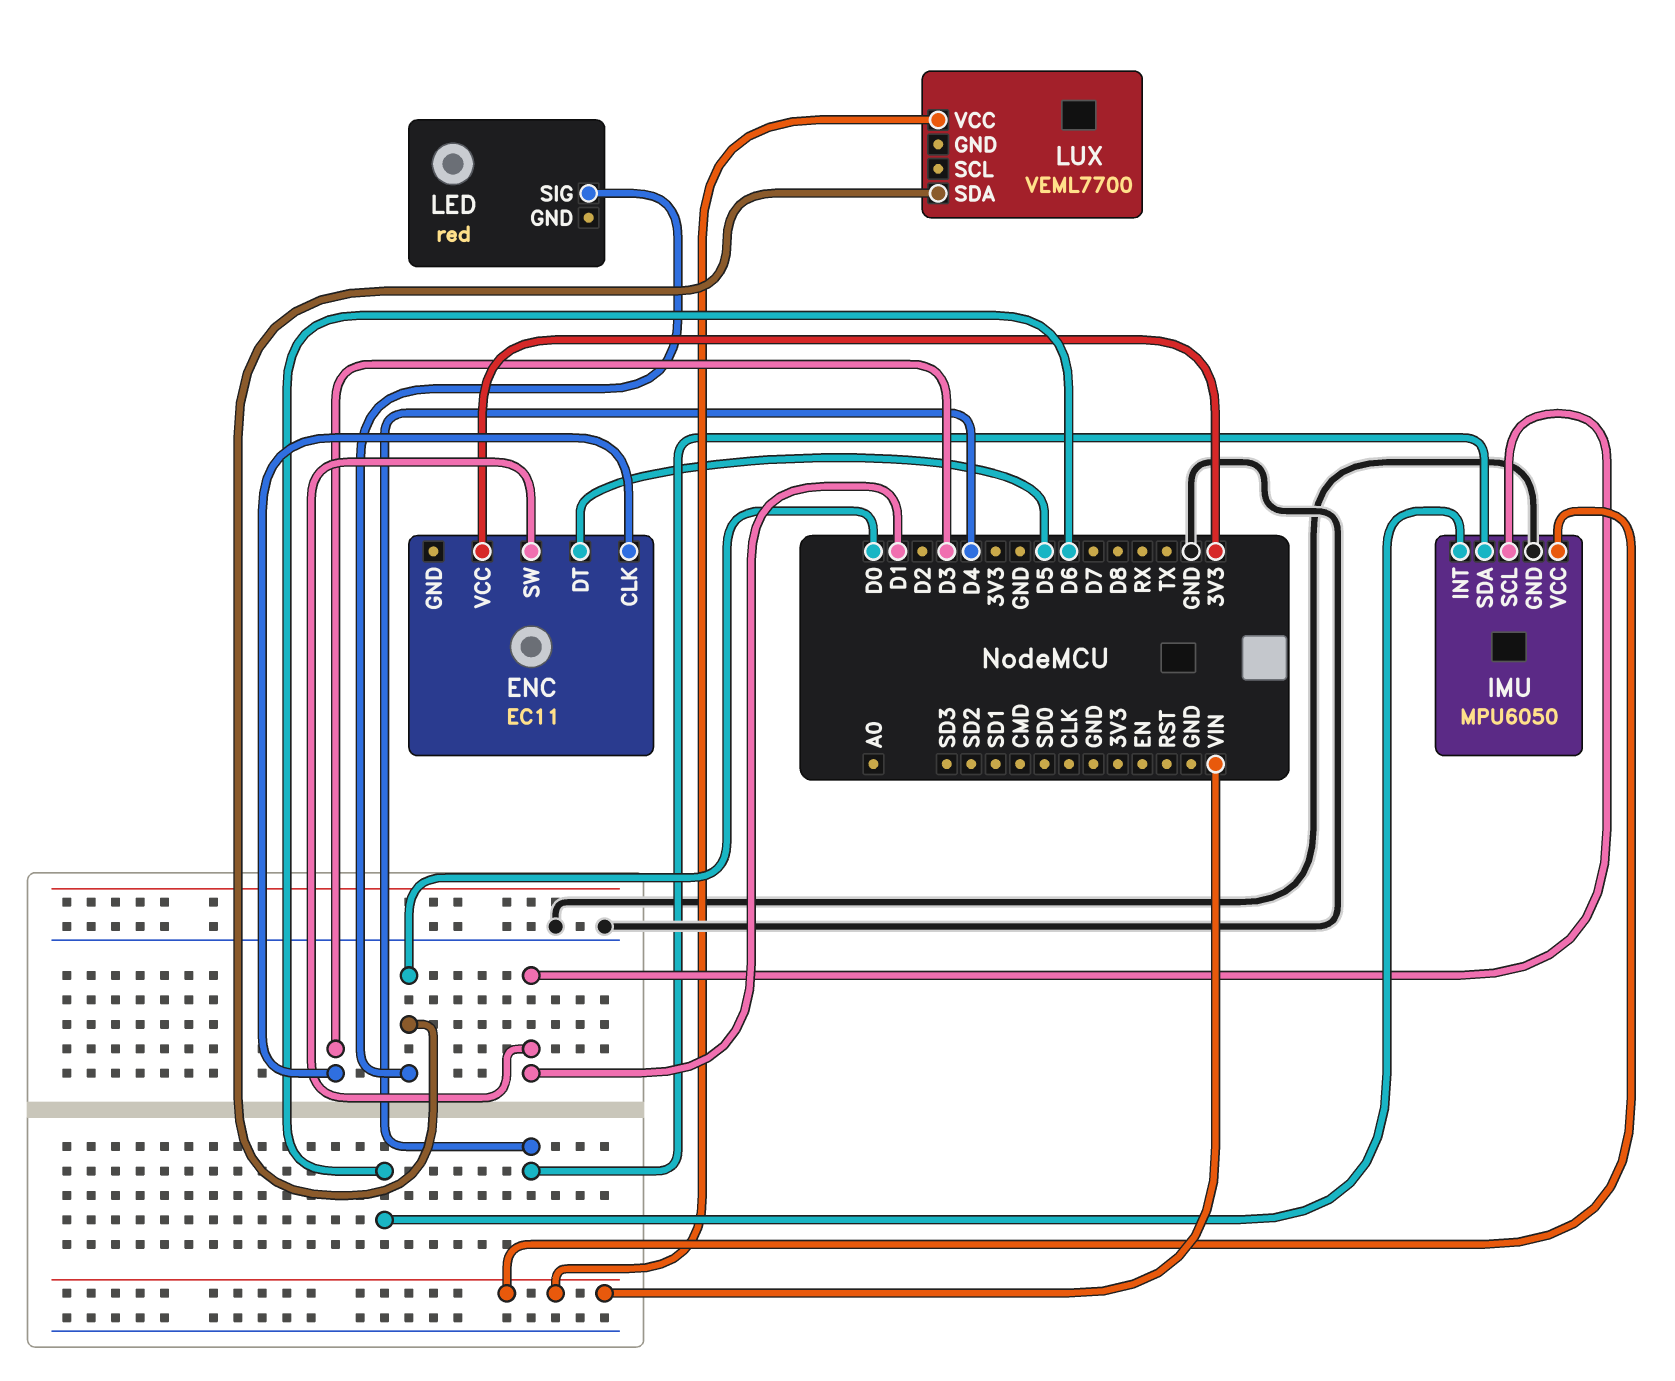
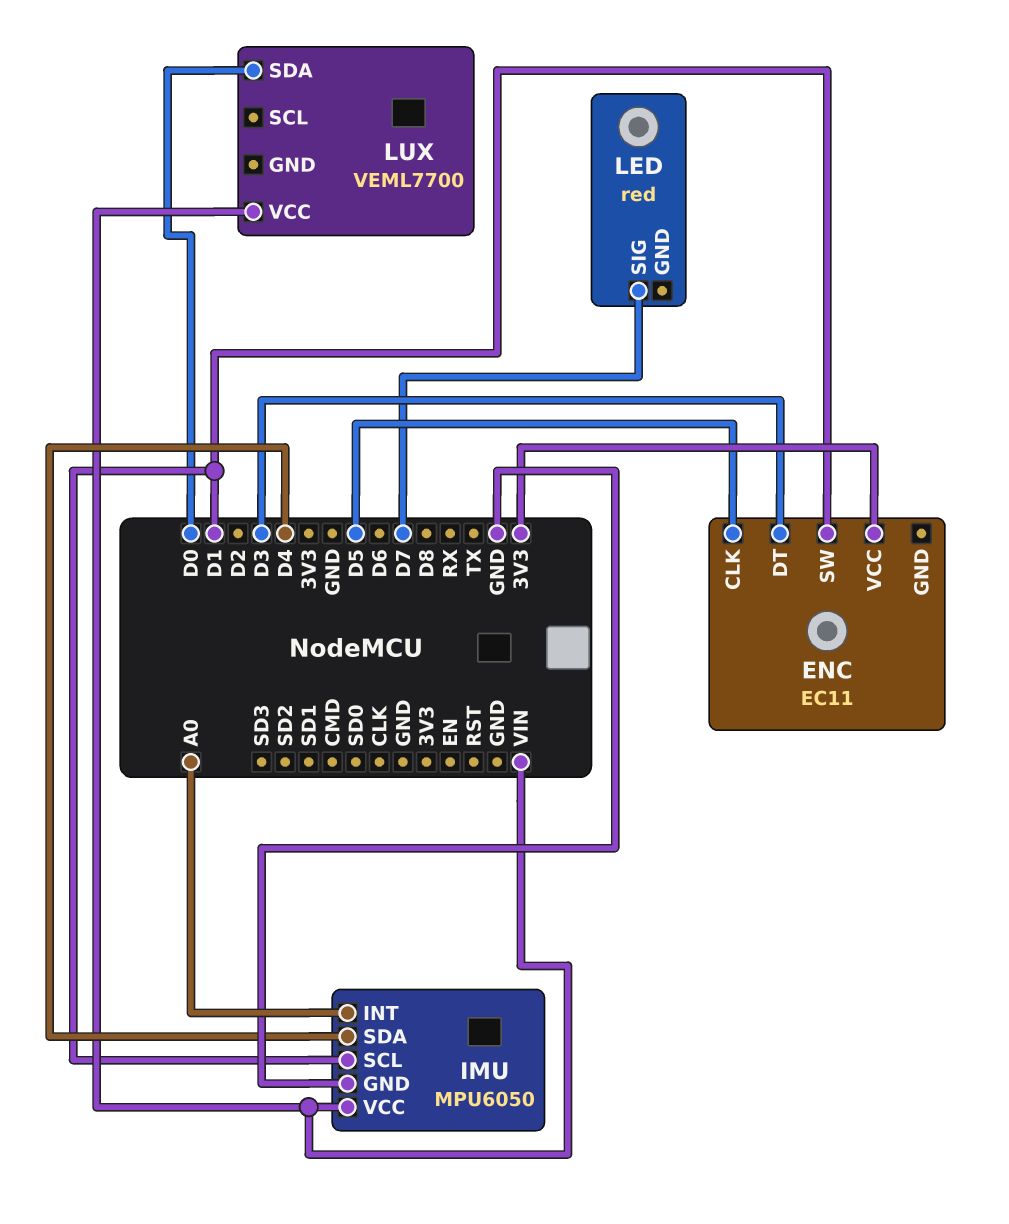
ENC pin CLK: D3 -> D5
ENC pin DT: D5 -> D3
IMU pin INT: D6 -> A0
LED pin SIG: D0 -> D7

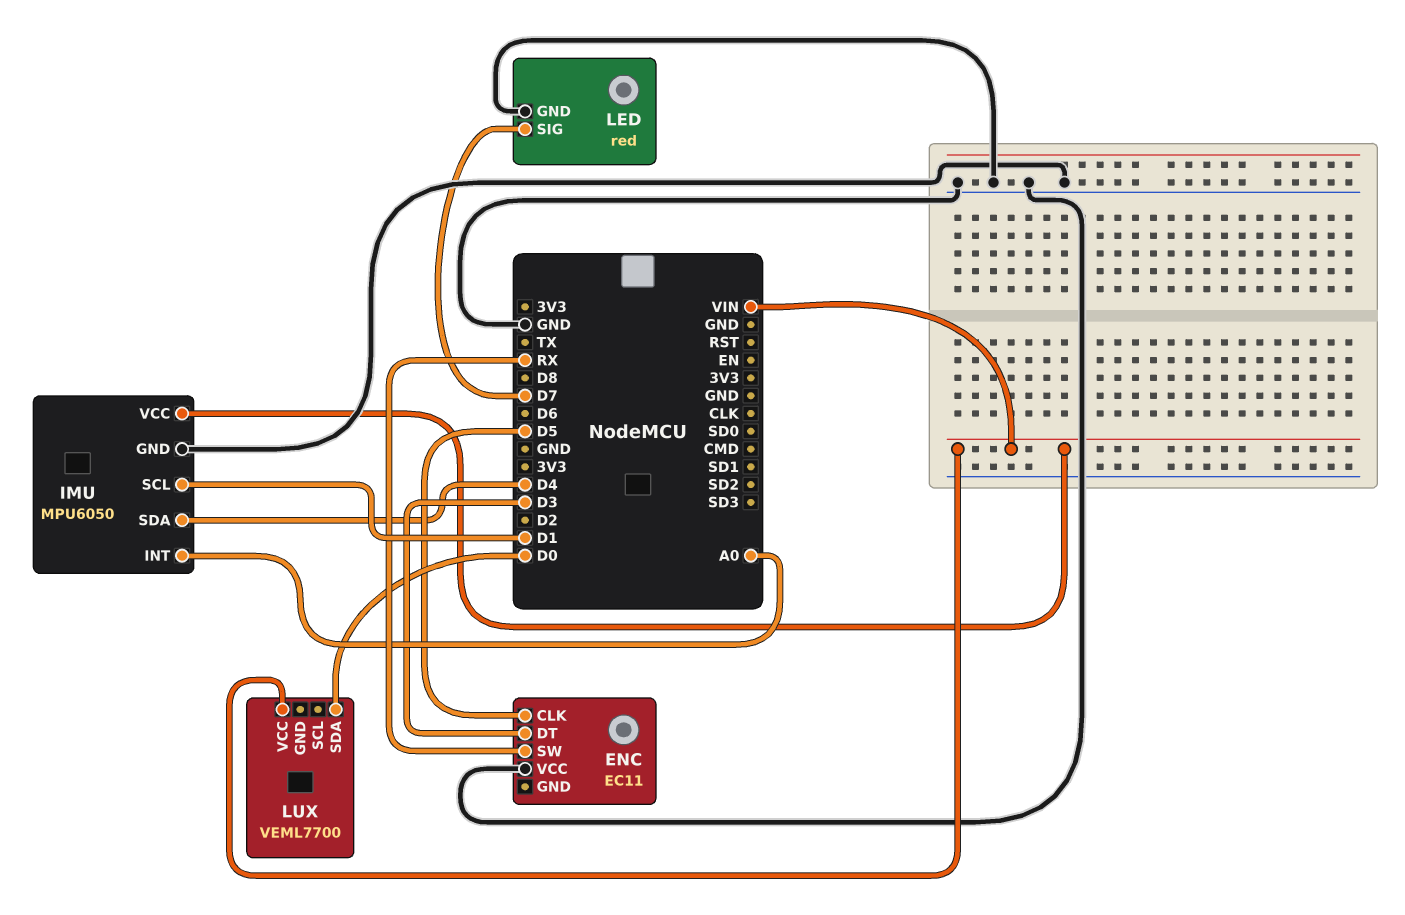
ENC pin SW: D1 -> RX
ENC pin VCC: 3V3 -> GND
LED pin GND: none -> GND

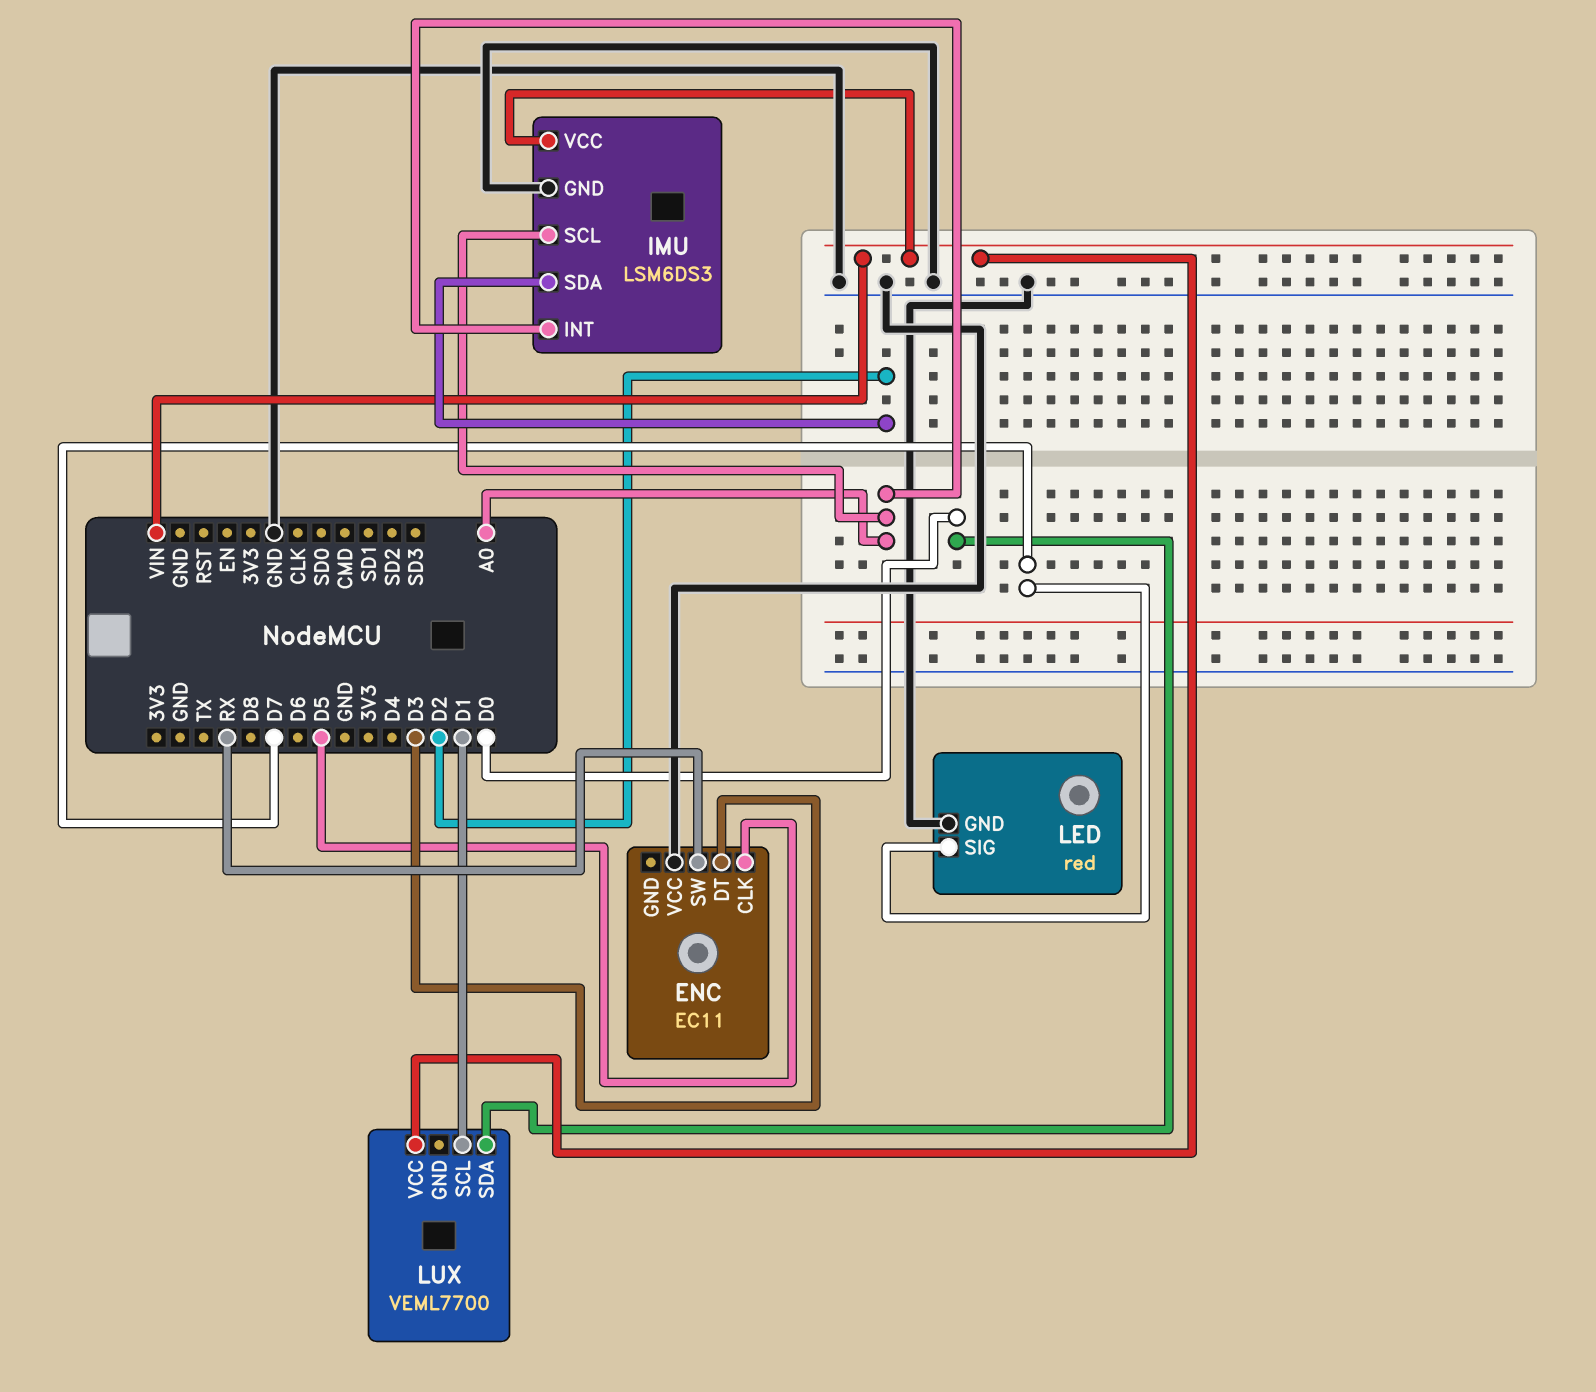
IMU: MPU6050 -> LSM6DS3
IMU pin SCL: D1 -> A0
IMU pin SDA: D4 -> D2
LUX pin SCL: none -> D1

